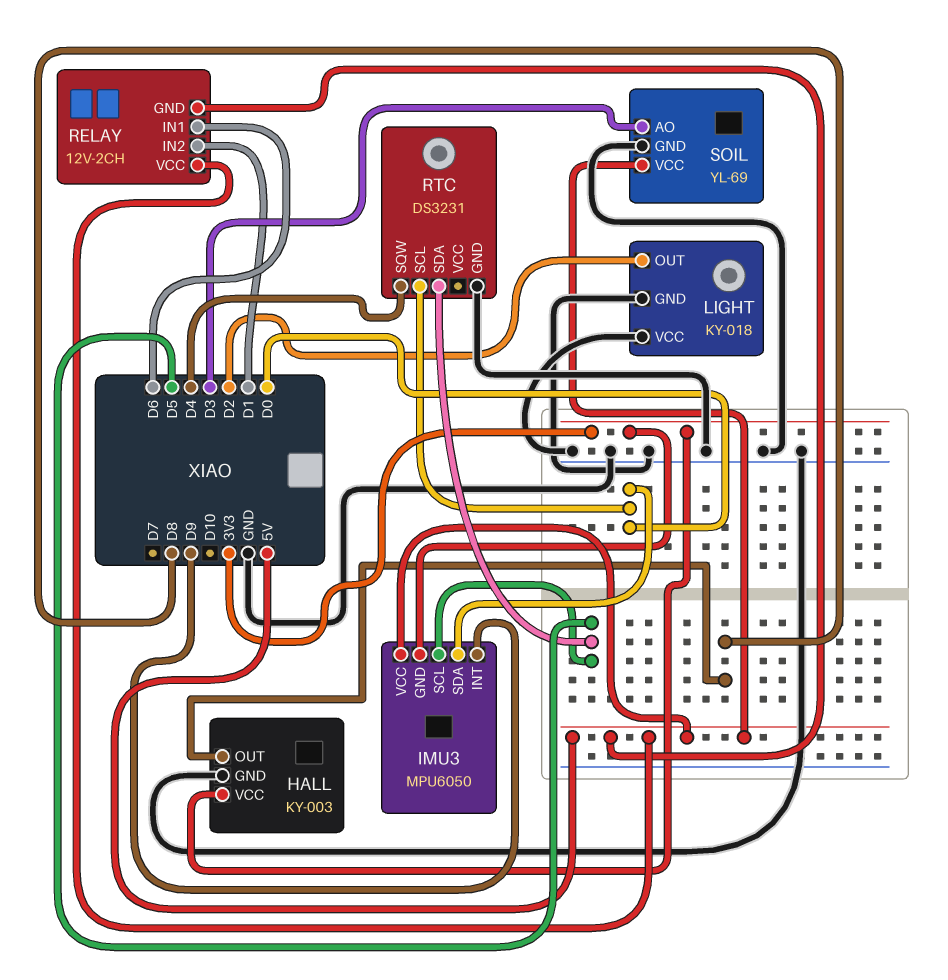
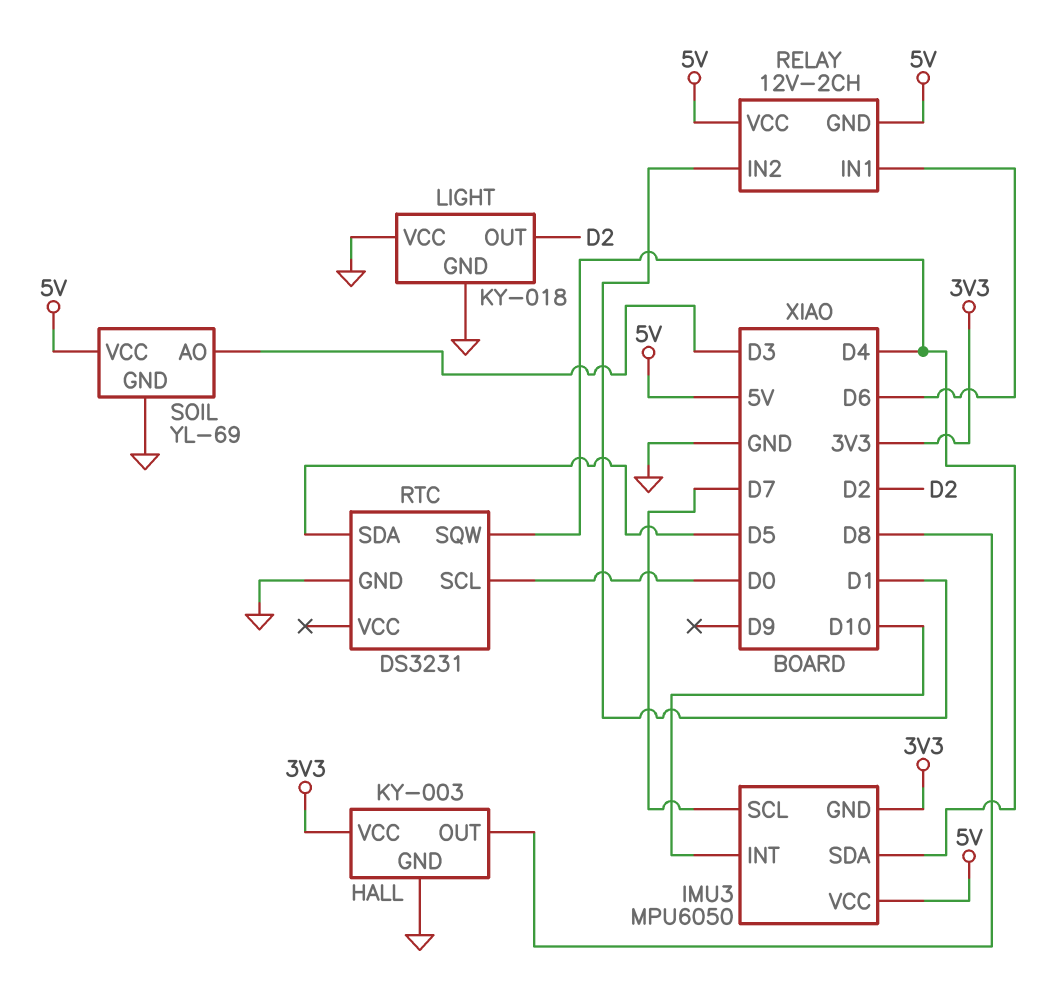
IMU3 pin INT: D9 -> D10
IMU3 pin SCL: D5 -> D7
IMU3 pin SDA: D0 -> D4

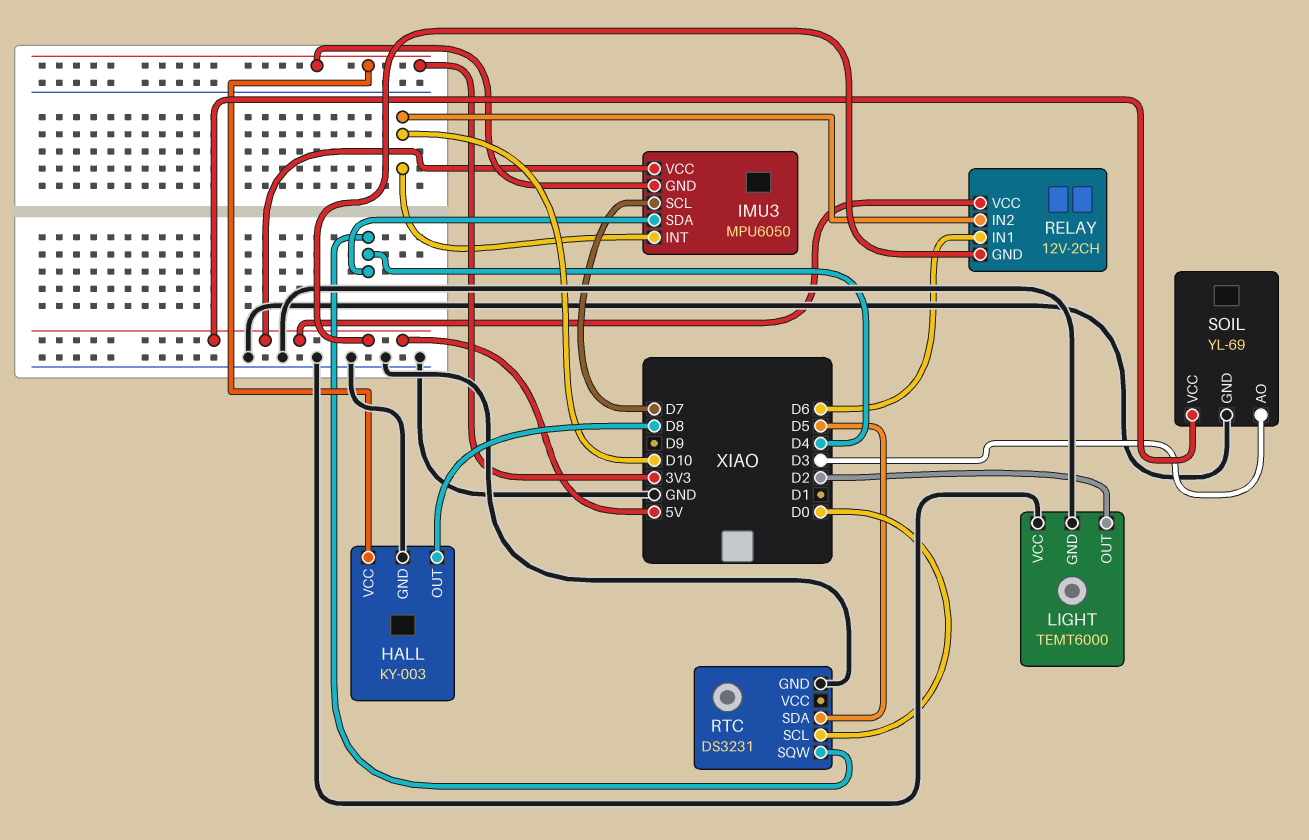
LIGHT: KY-018 -> TEMT6000
RELAY pin IN2: D1 -> D10

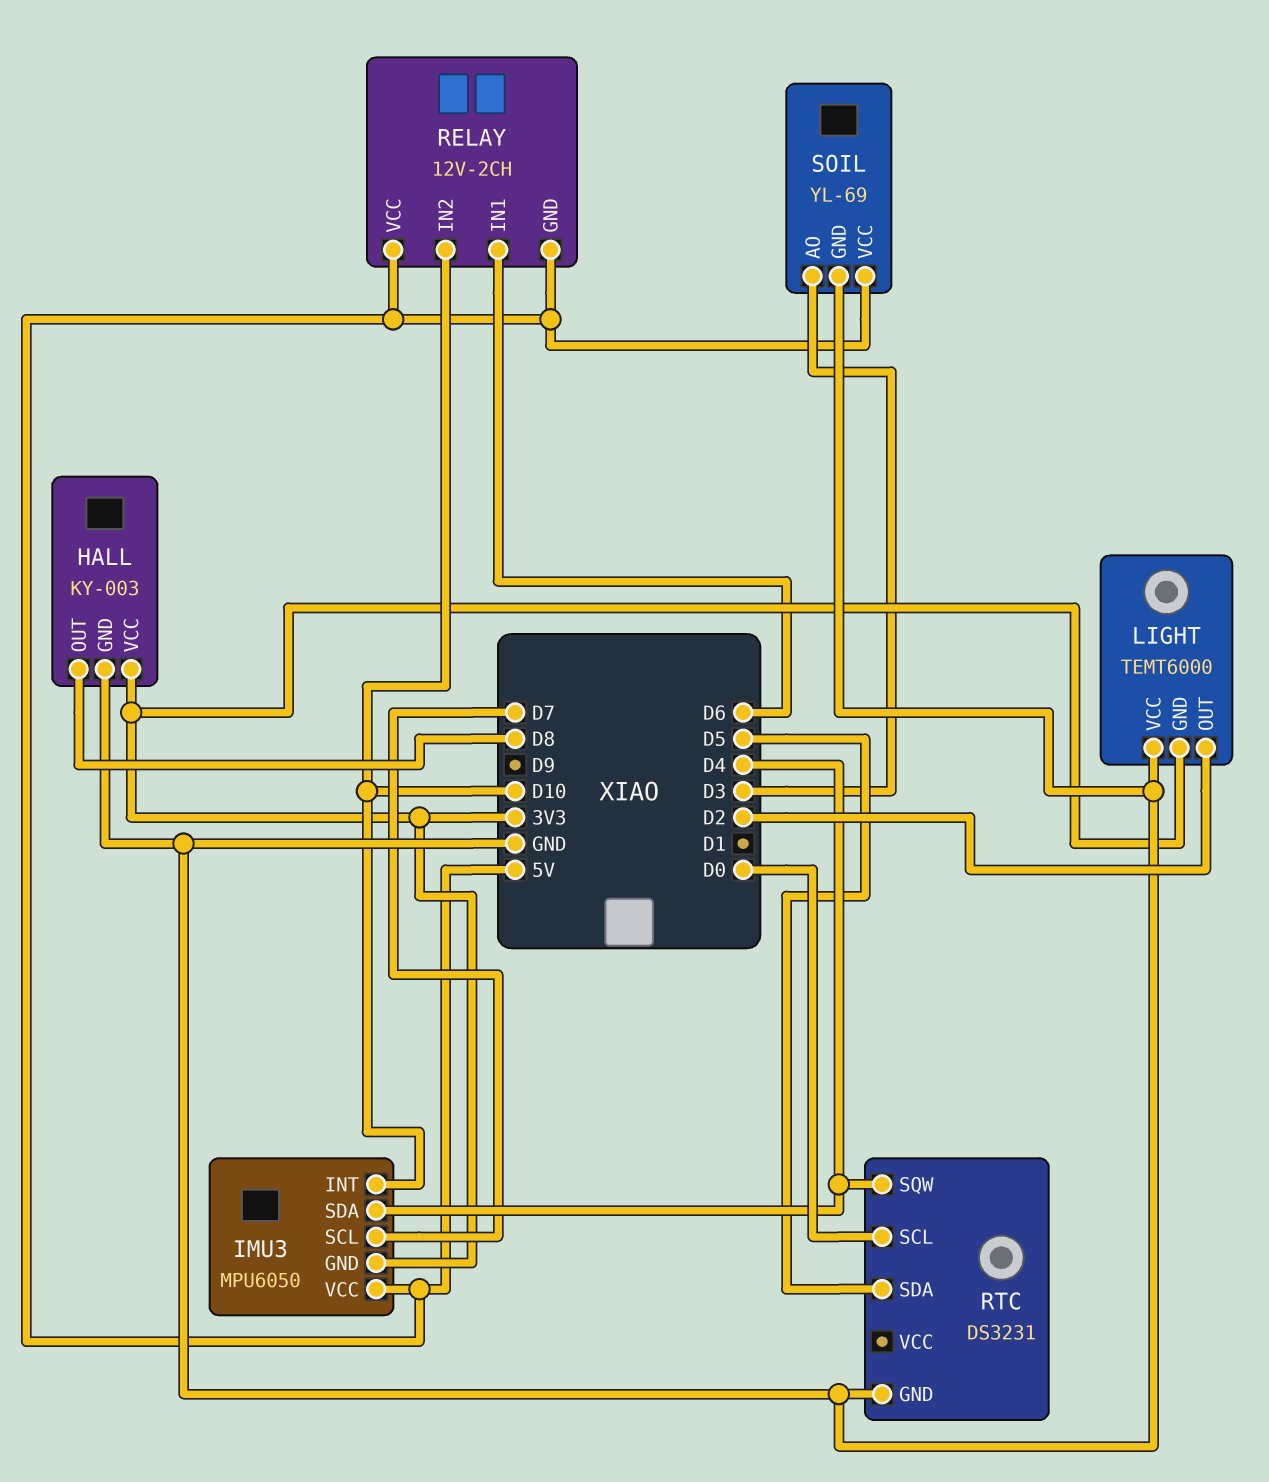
LIGHT pin GND: GND -> 3V3

